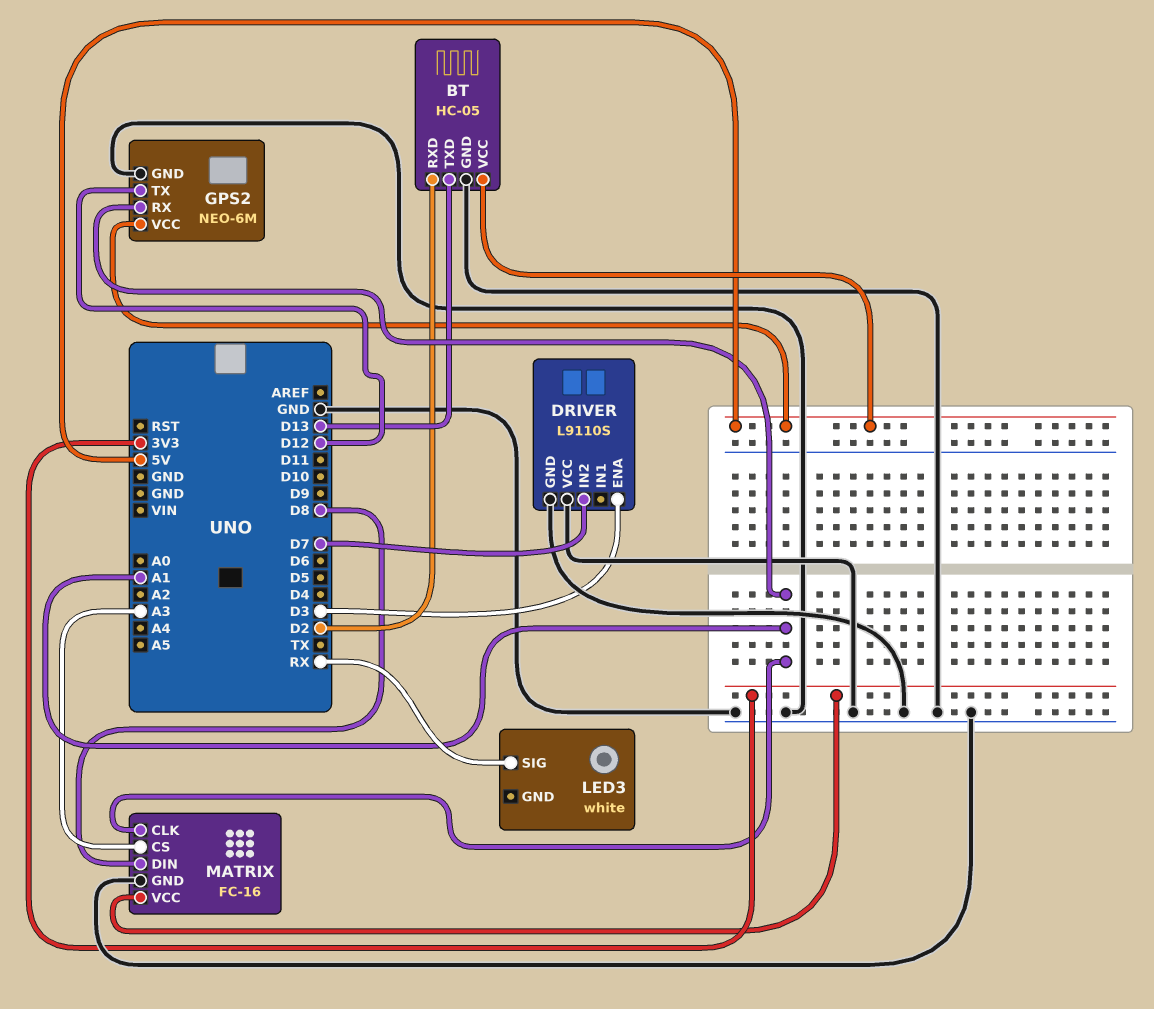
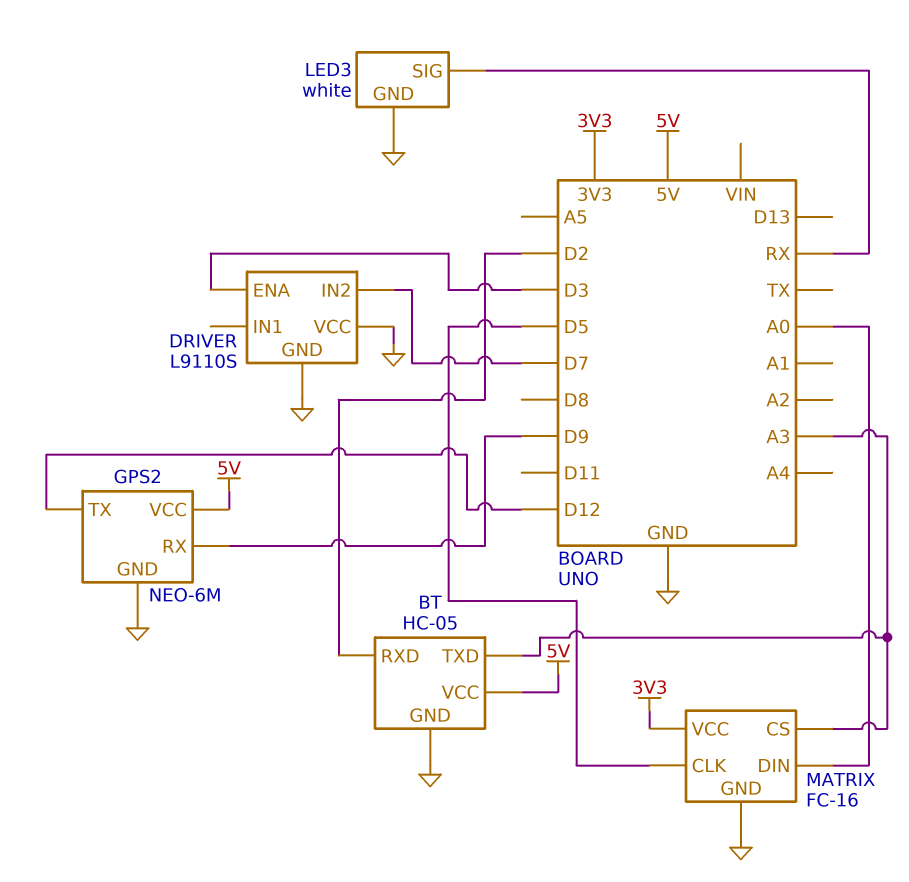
BT pin TXD: D13 -> A3
GPS2 pin RX: A1 -> D9
LED3 pin GND: none -> GND
MATRIX pin CLK: A1 -> D5
MATRIX pin DIN: D8 -> A0

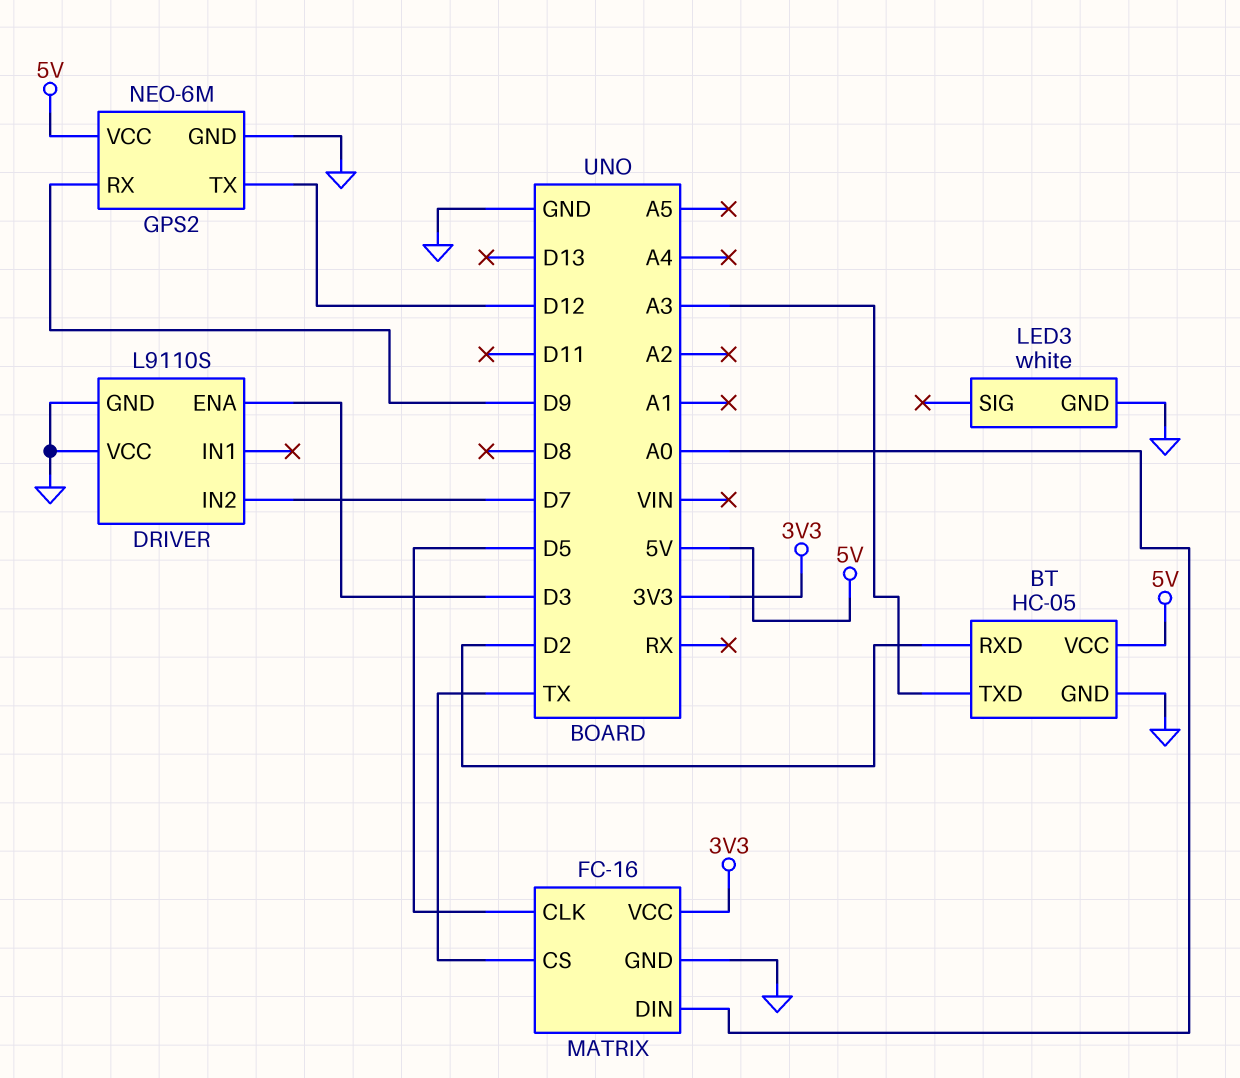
LED3 pin SIG: RX -> none
MATRIX pin CS: A3 -> TX

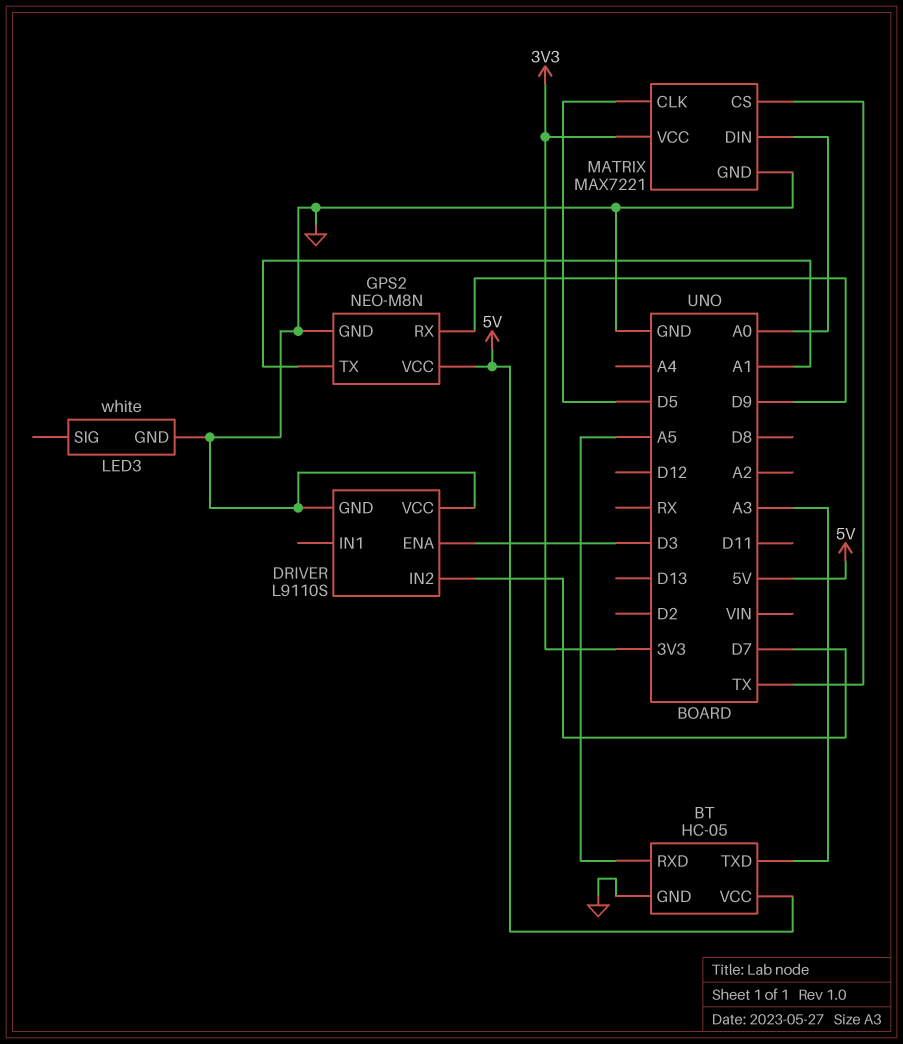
BT pin RXD: D2 -> A5
GPS2: NEO-6M -> NEO-M8N
GPS2 pin TX: D12 -> A1
MATRIX: FC-16 -> MAX7221

